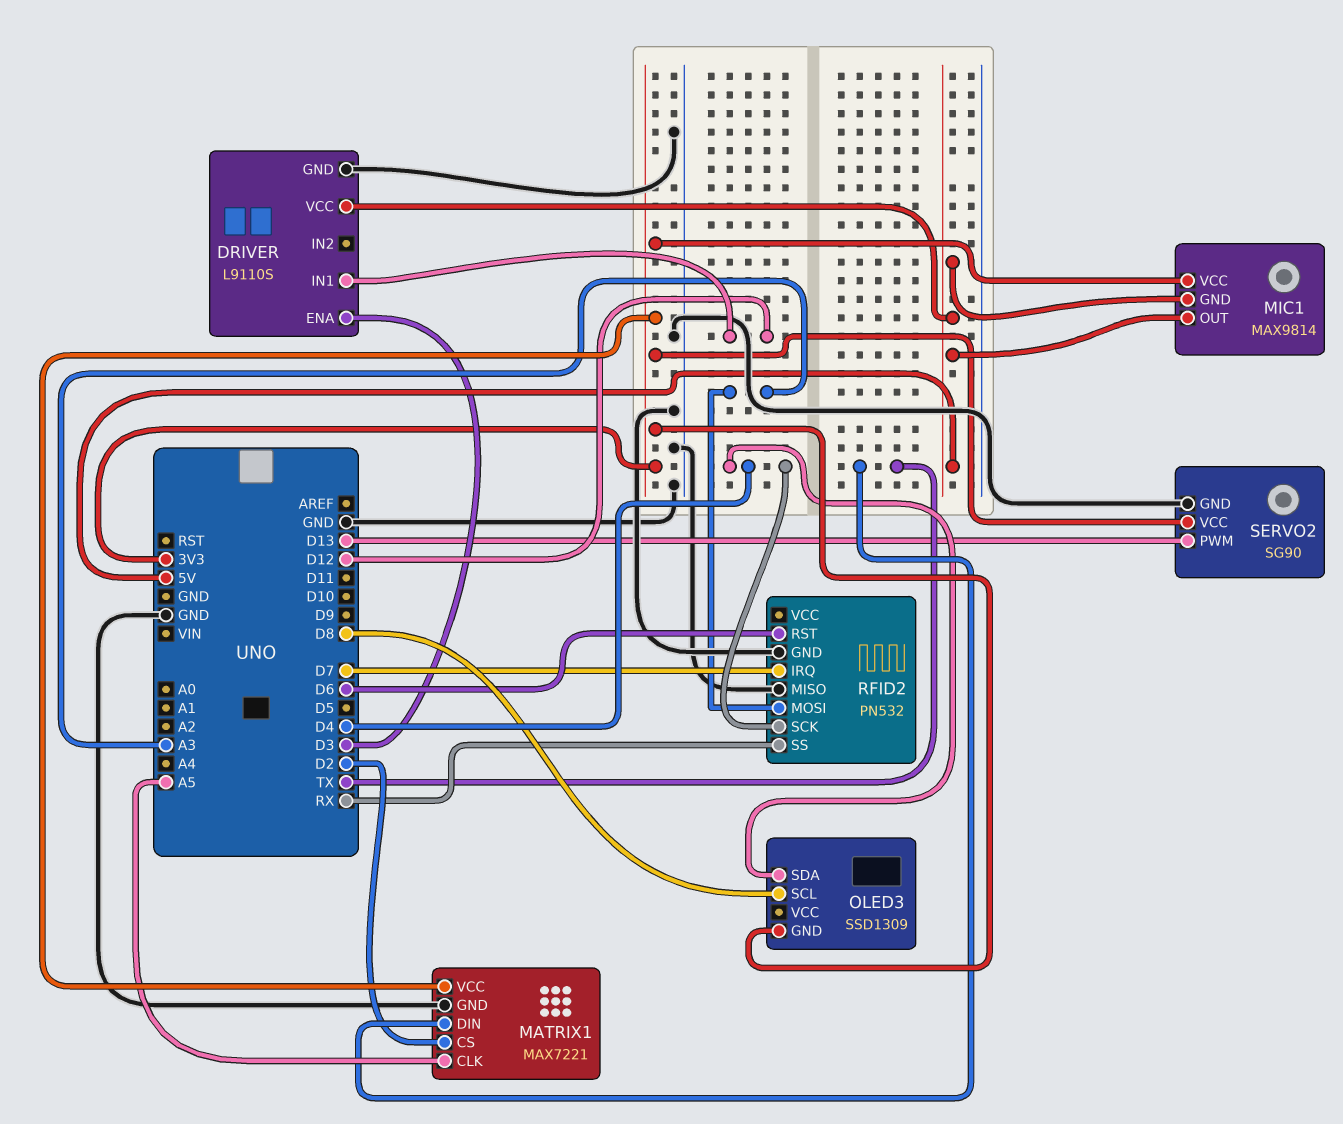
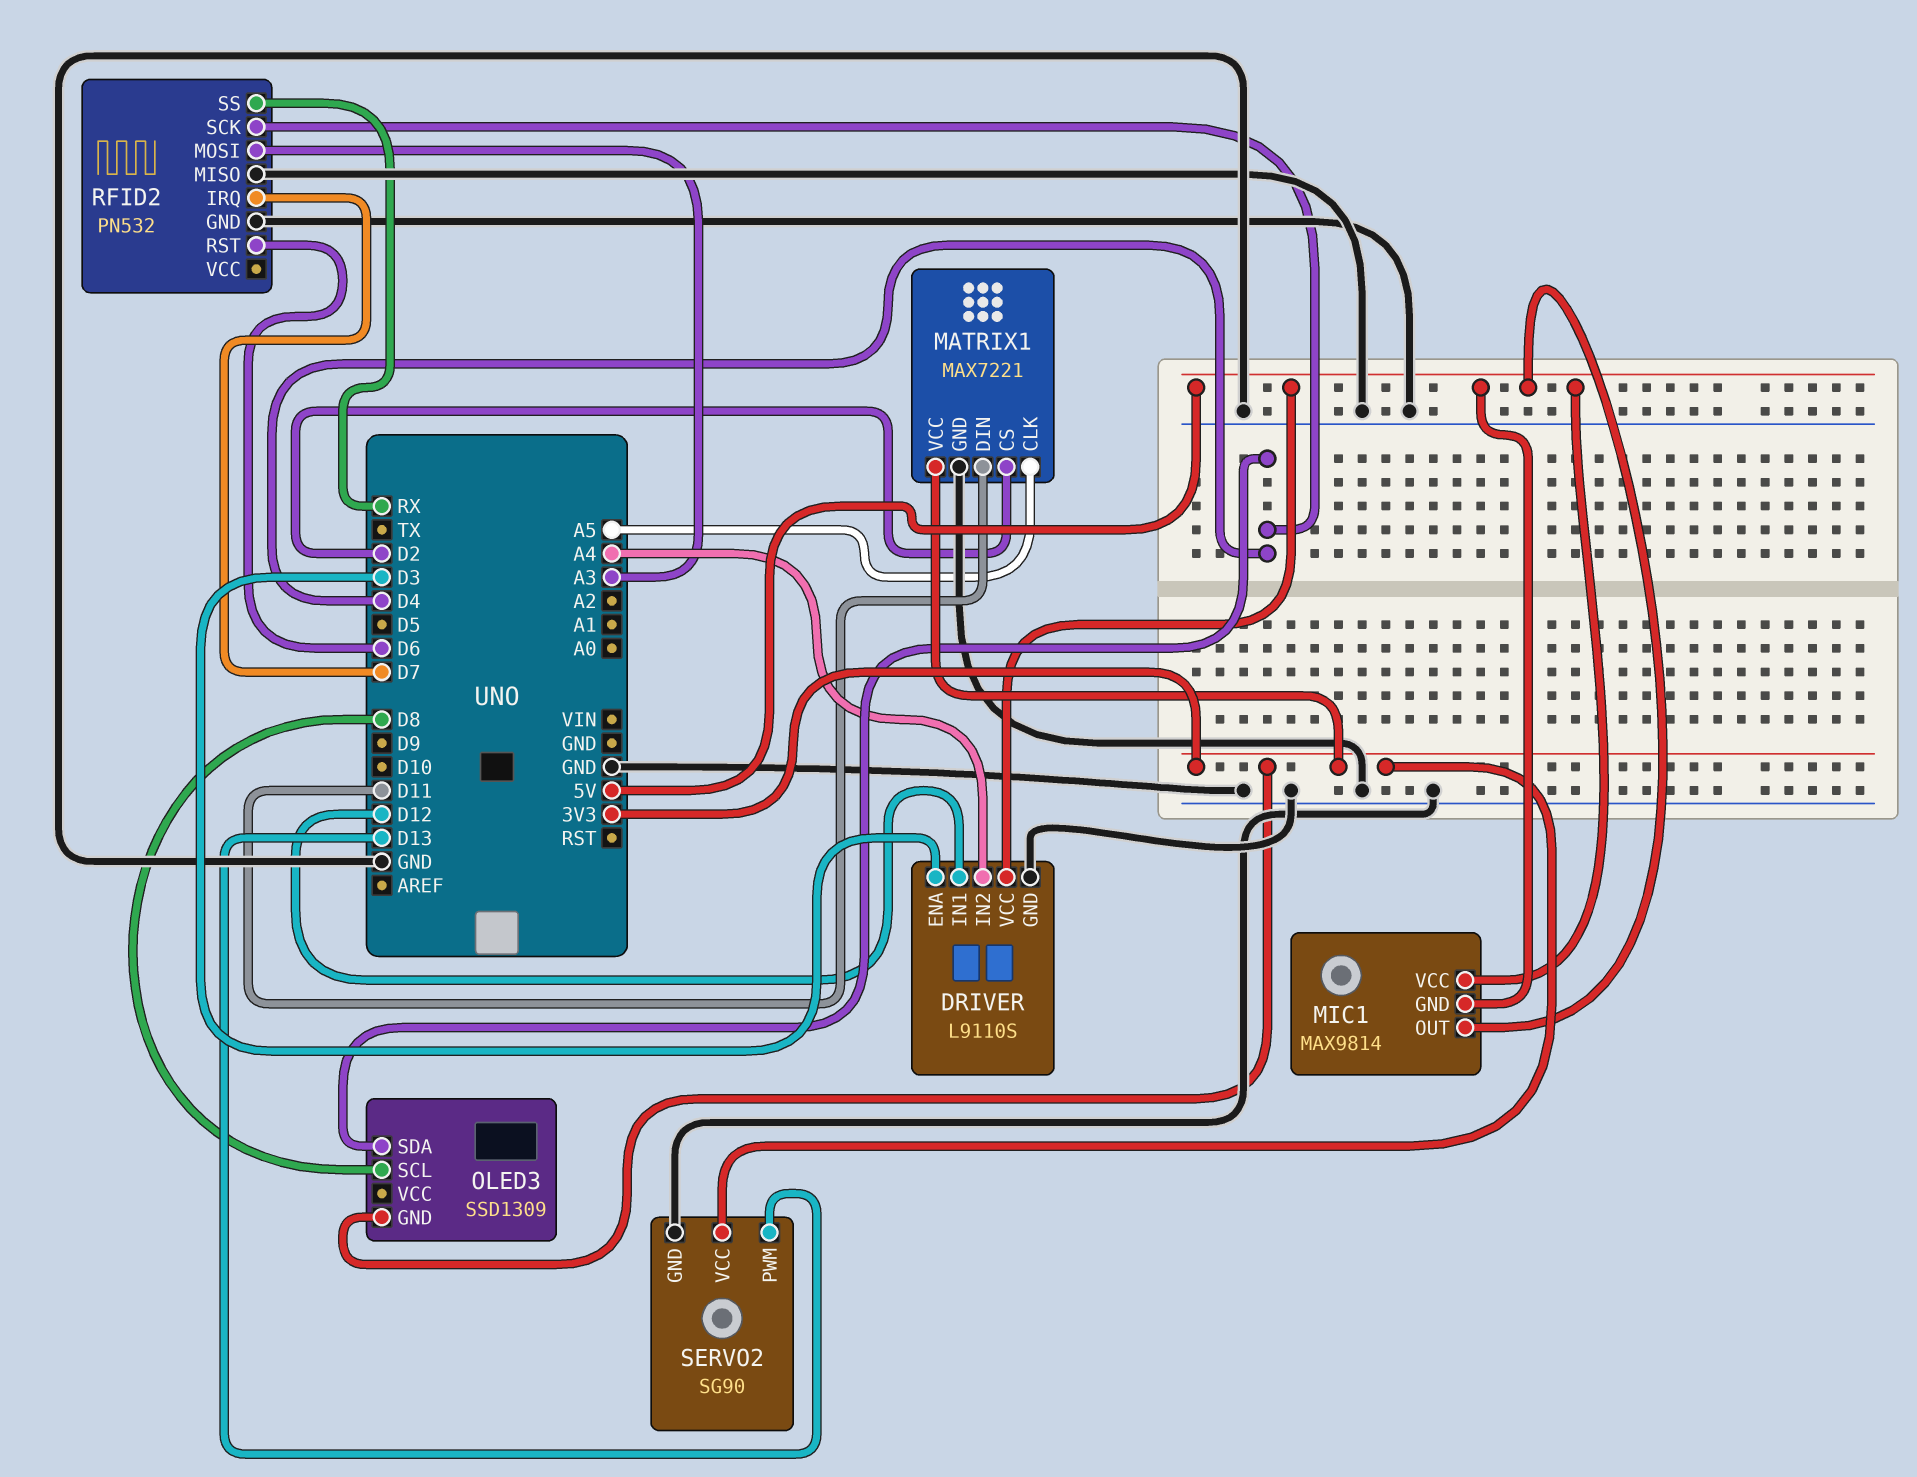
DRIVER pin IN2: none -> A4
MATRIX1 pin DIN: TX -> D11
MIC1 pin VCC: 3V3 -> 5V

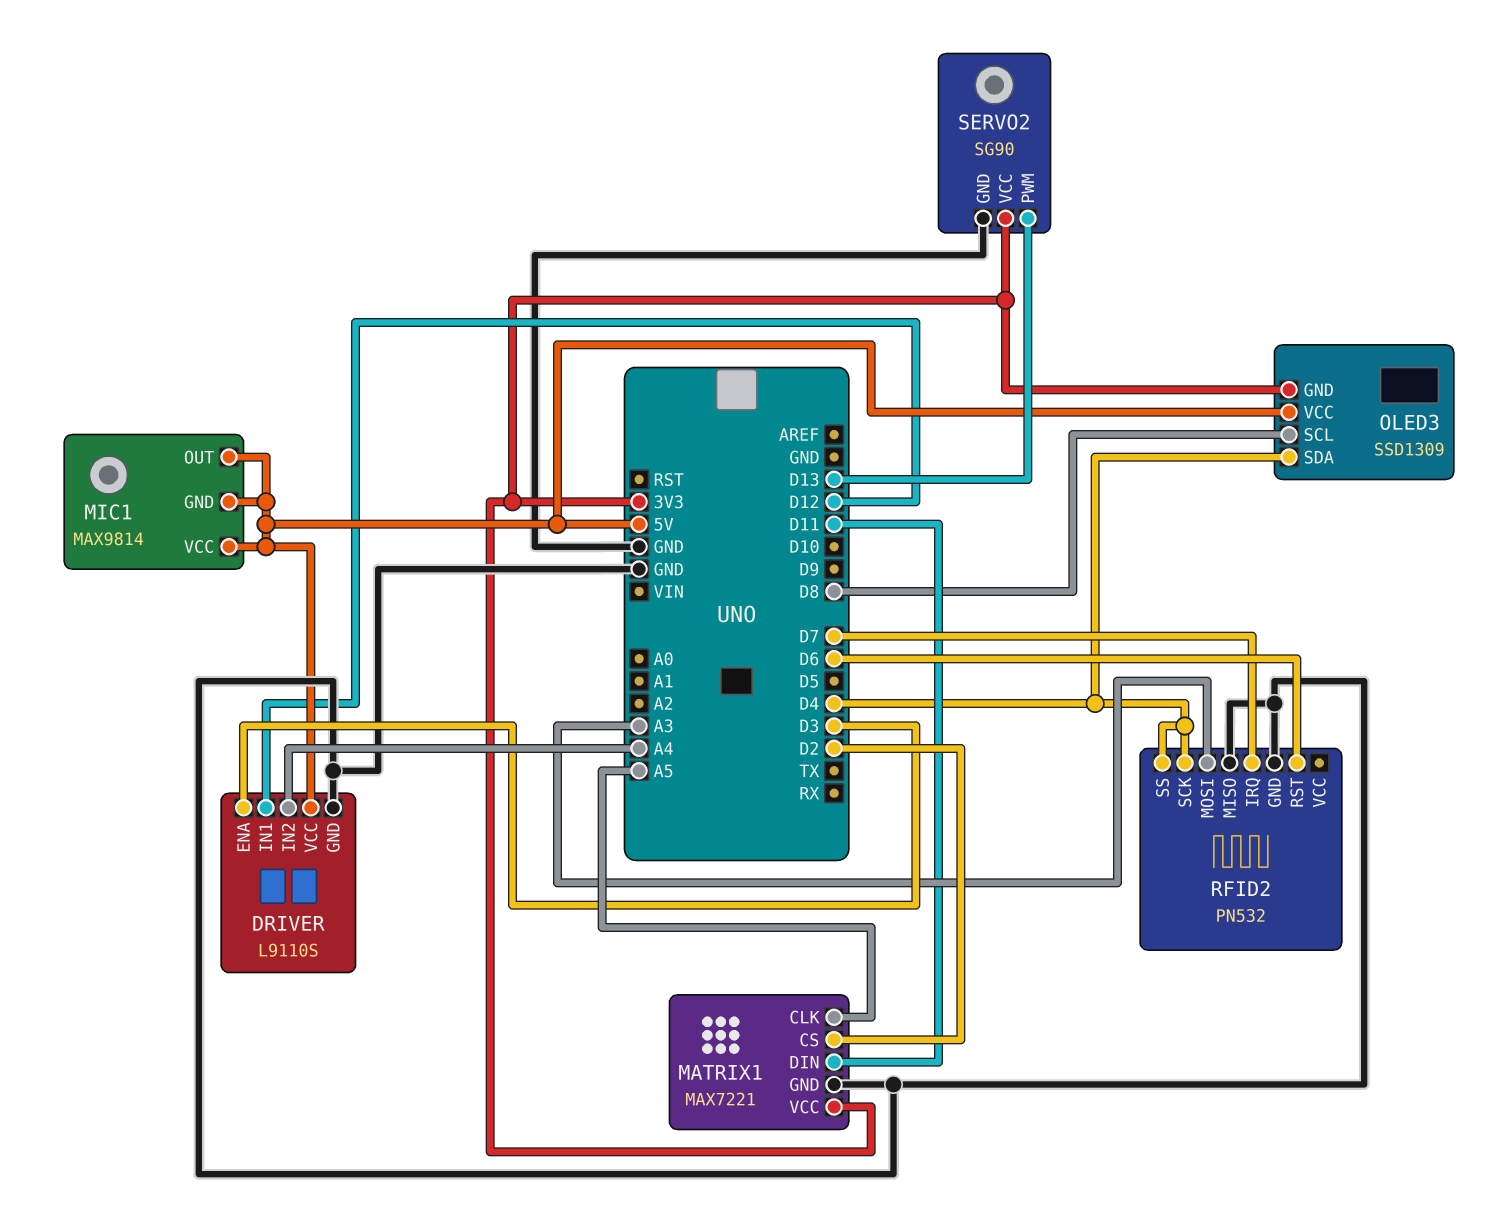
OLED3 pin VCC: none -> 5V
RFID2 pin SS: RX -> D4

